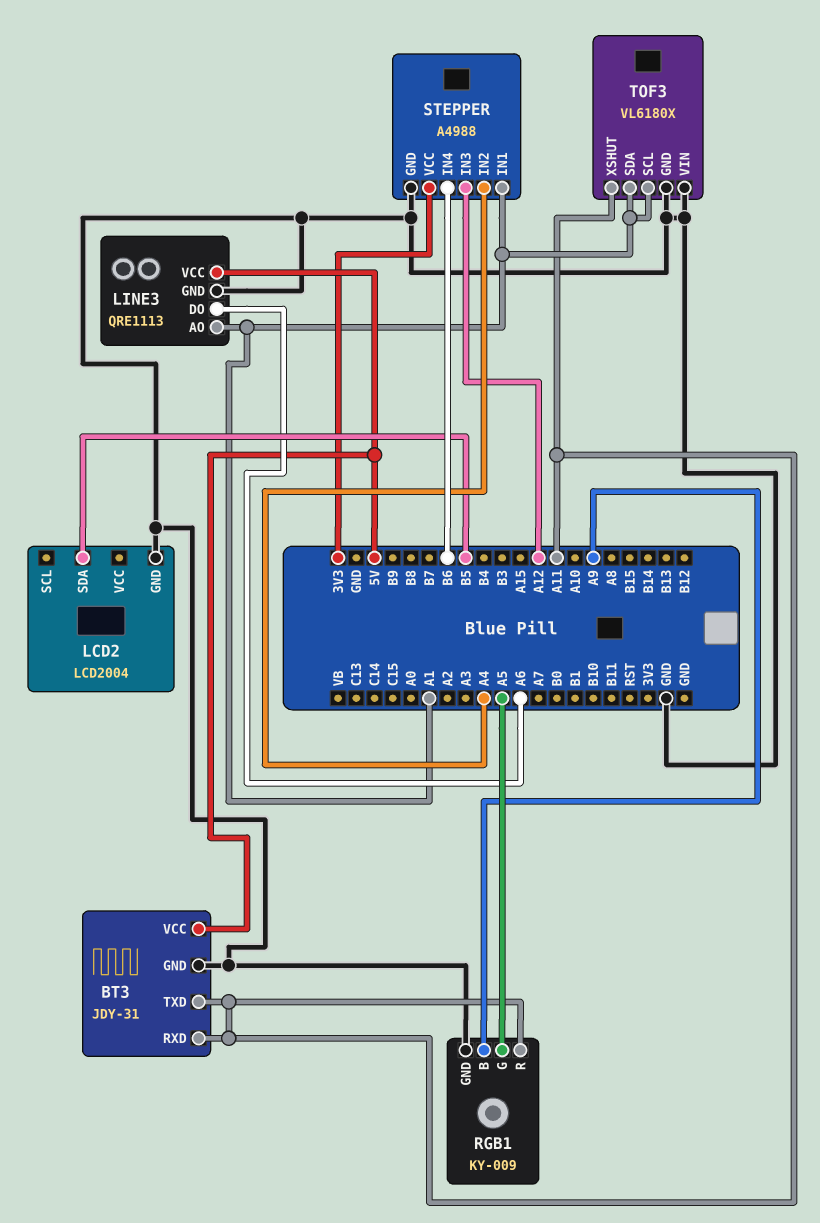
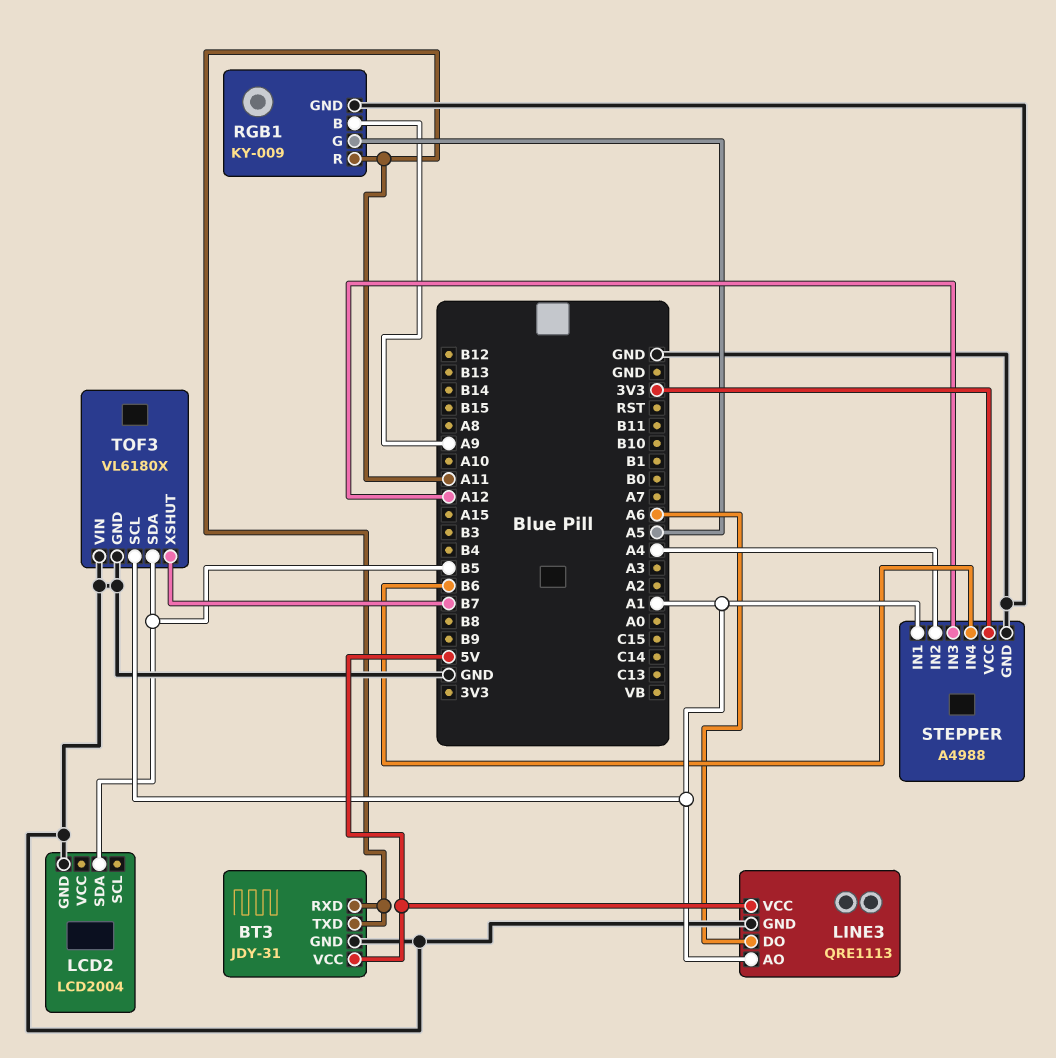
TOF3 pin SDA: A1 -> B5
TOF3 pin XSHUT: A11 -> B7

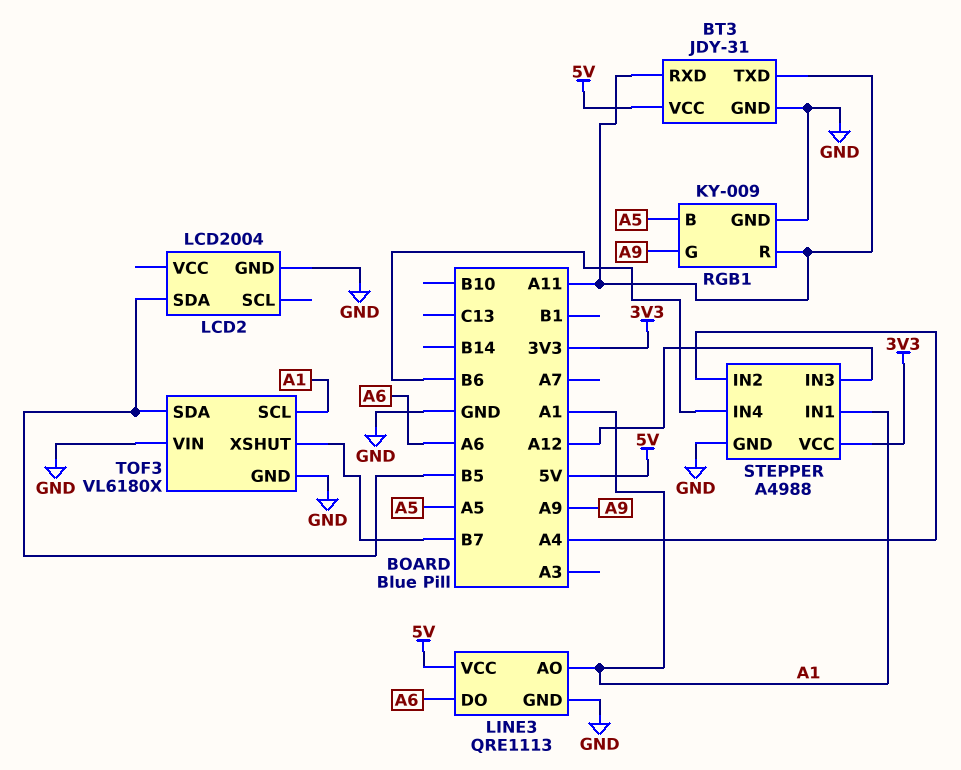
RGB1 pin B: A9 -> A5
RGB1 pin G: A5 -> A9

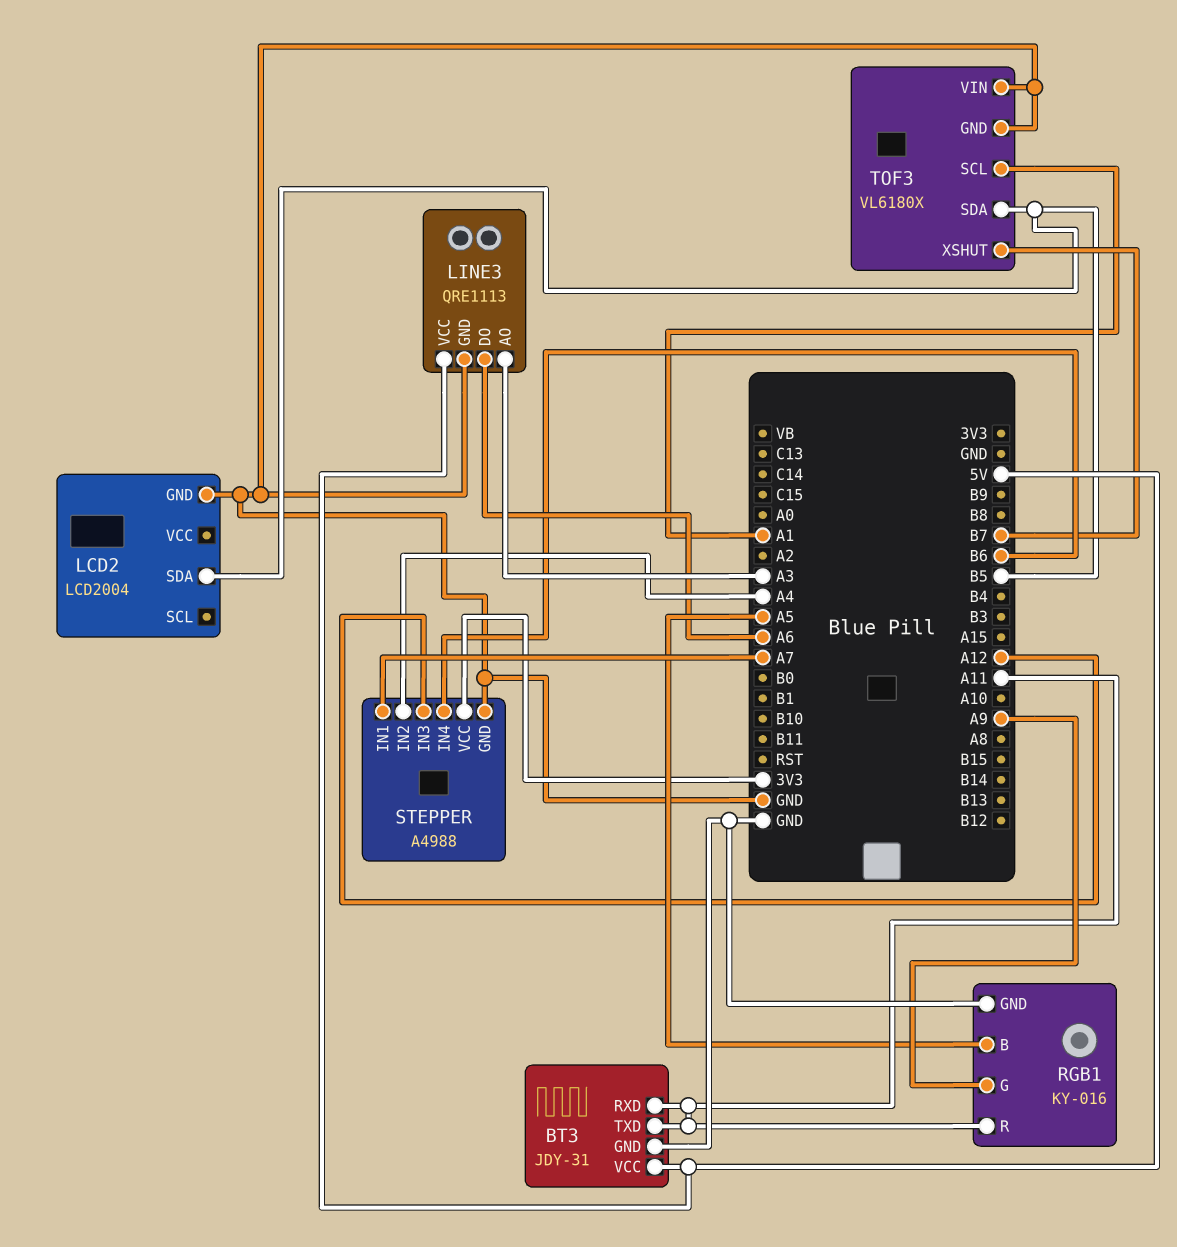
LINE3 pin AO: A1 -> A3
RGB1: KY-009 -> KY-016
STEPPER pin IN1: A1 -> A7

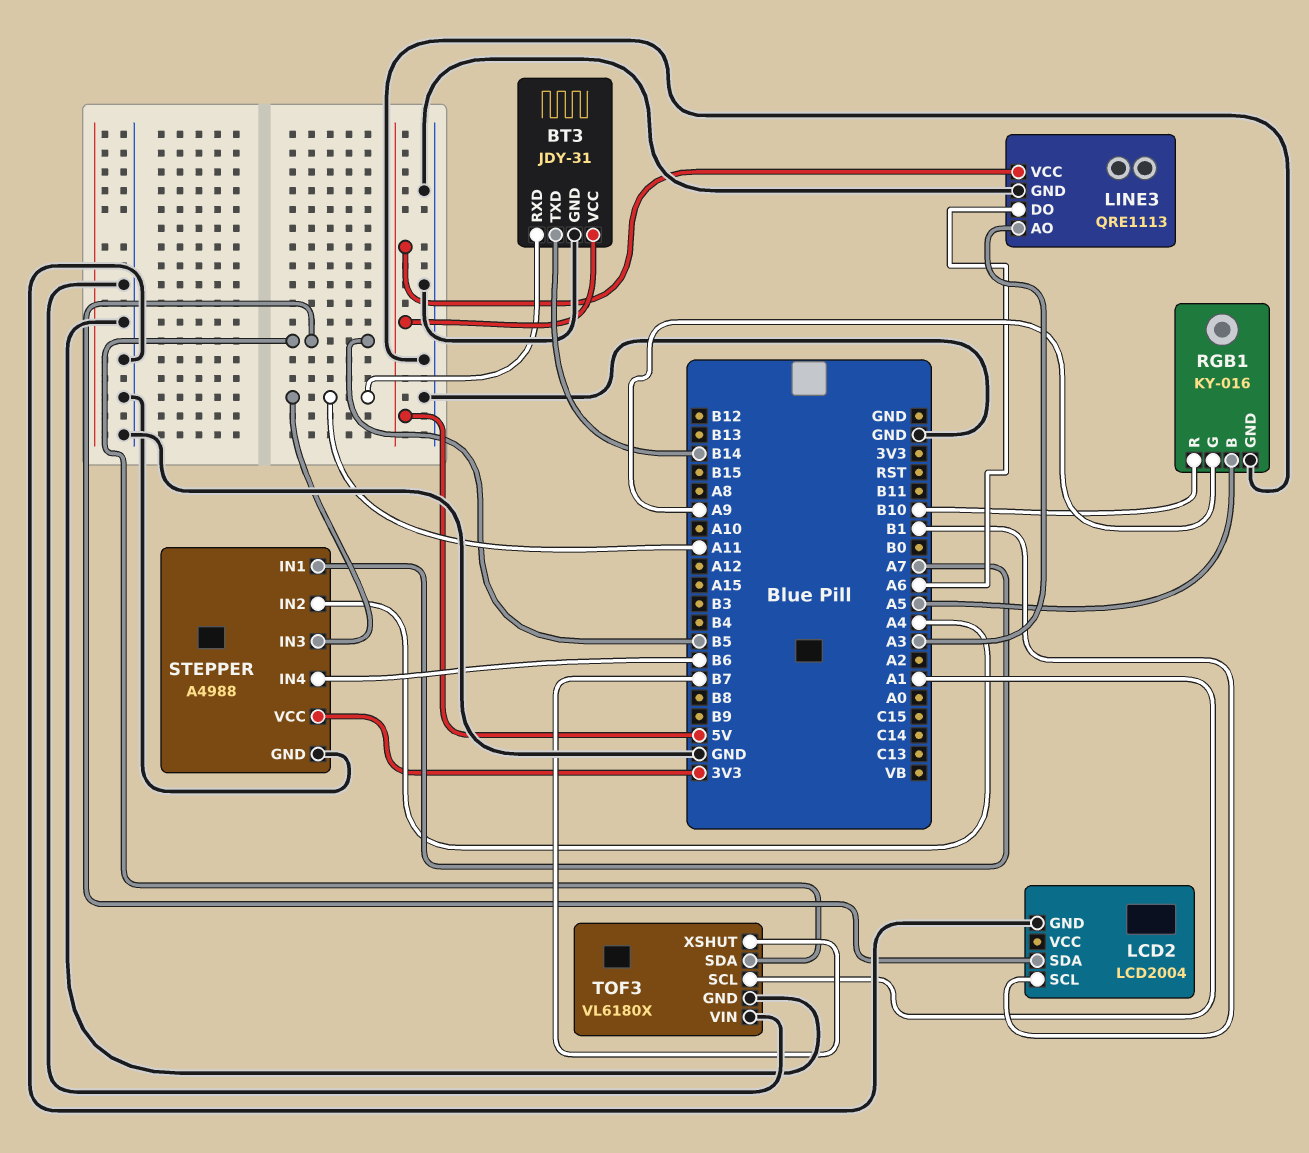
BT3 pin TXD: A11 -> B14
LCD2 pin SCL: none -> B1
RGB1 pin R: A11 -> B10
STEPPER pin IN3: A12 -> A11

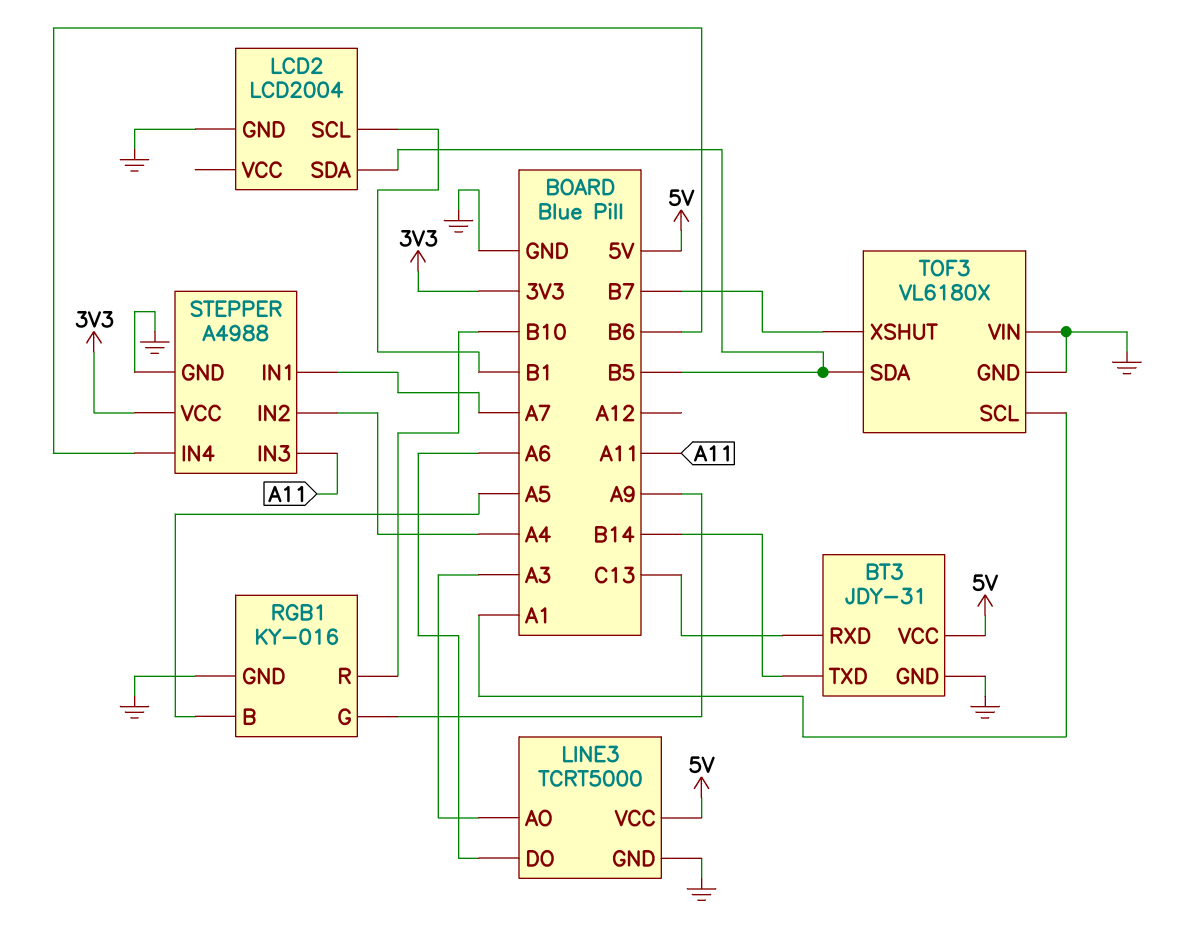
BT3 pin RXD: A11 -> C13
LINE3: QRE1113 -> TCRT5000

